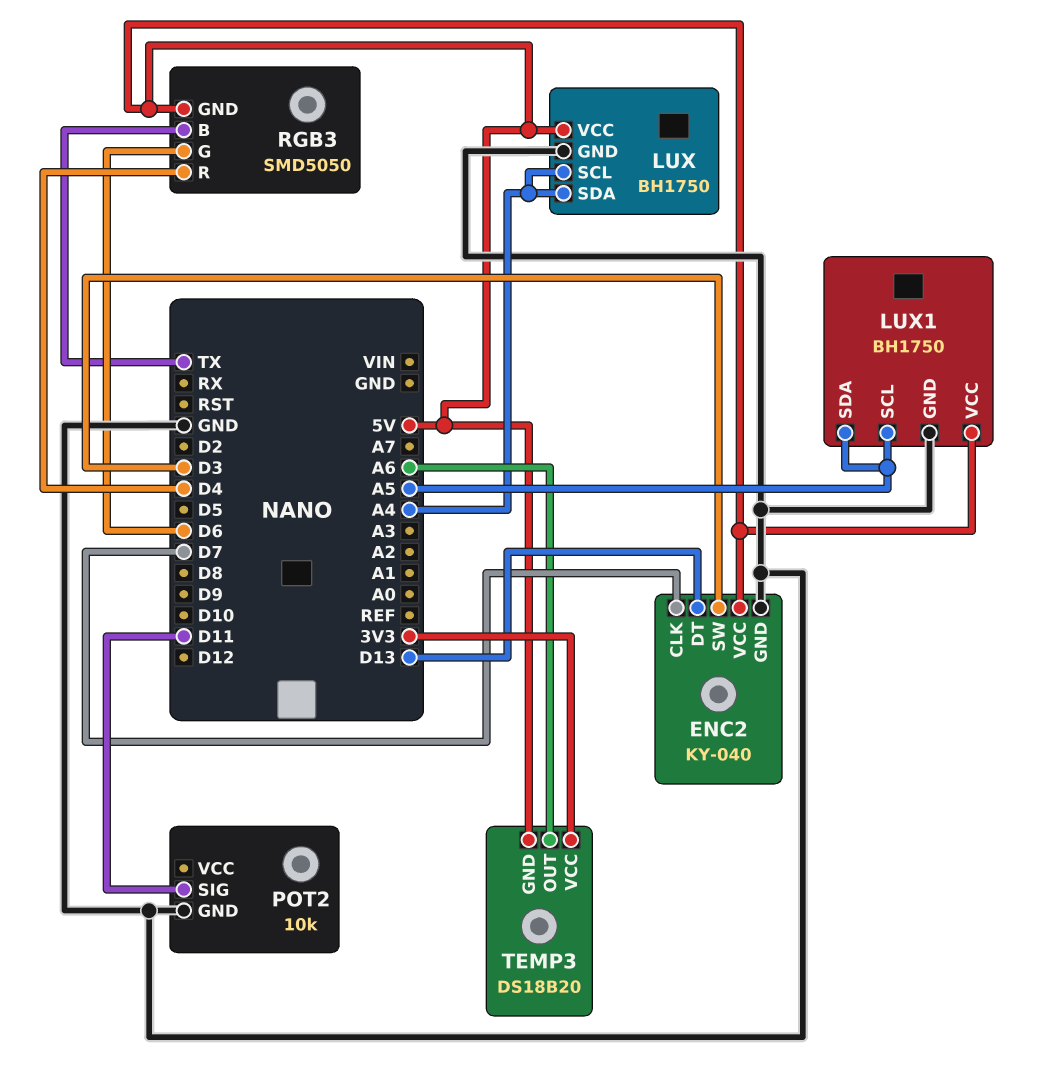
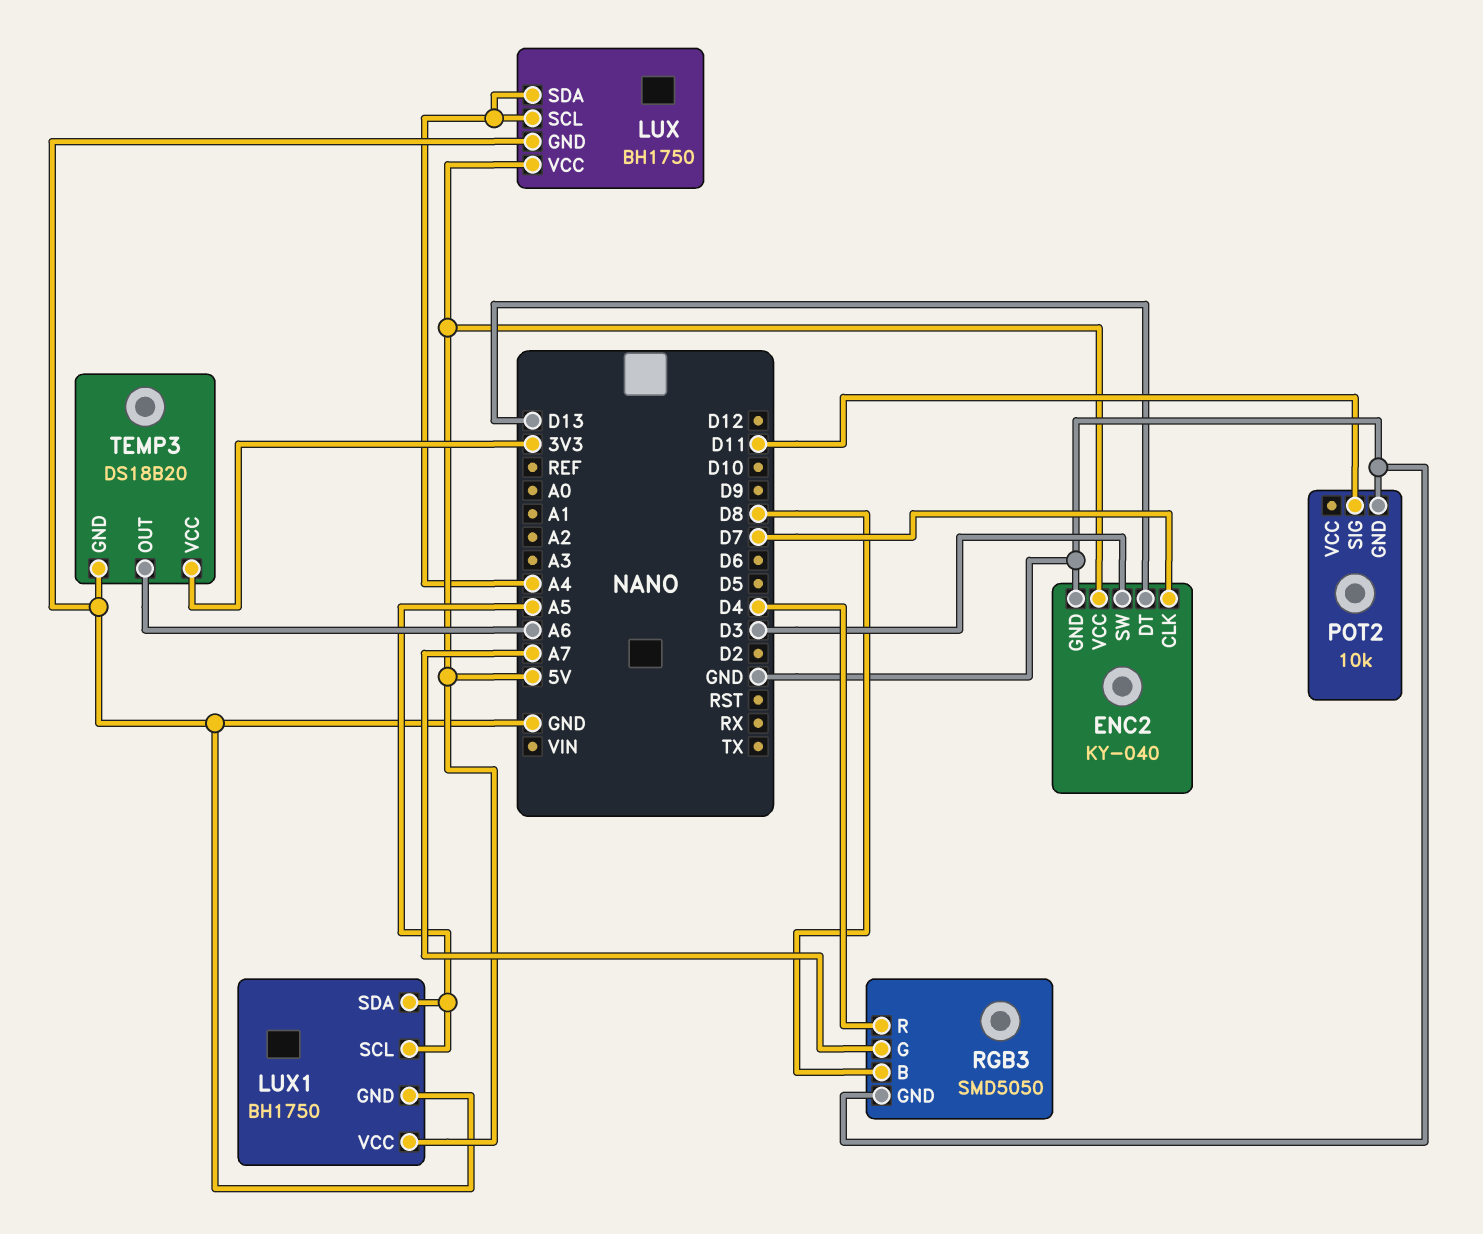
RGB3 pin B: TX -> D8
RGB3 pin G: D6 -> A7
RGB3 pin GND: 5V -> GND
TEMP3 pin GND: 5V -> GND

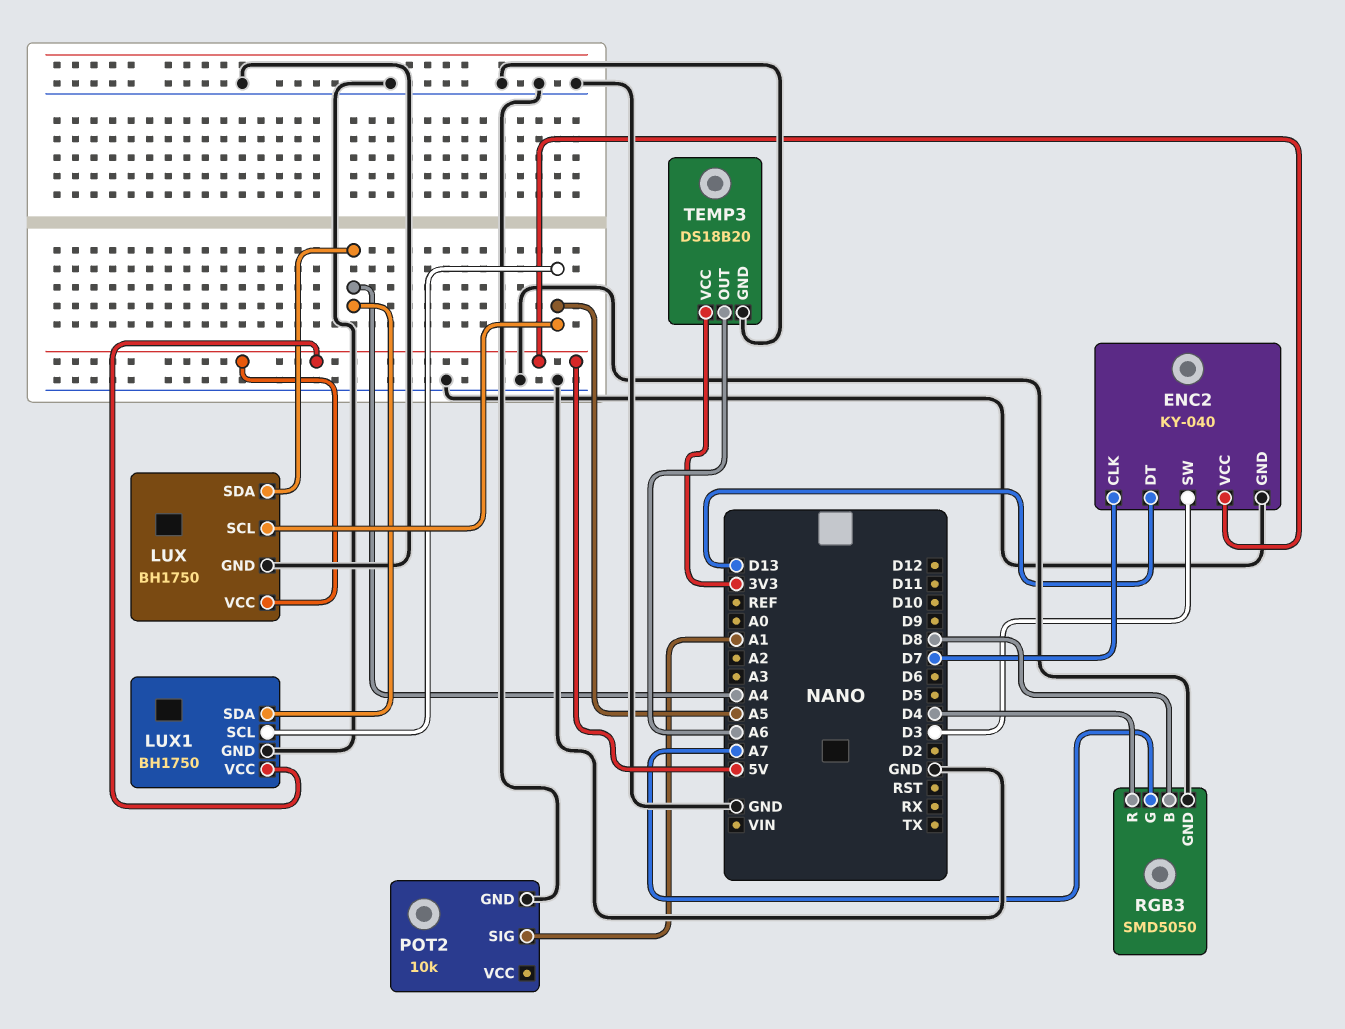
LUX pin SCL: A4 -> A5
LUX1 pin SDA: A5 -> A4
POT2 pin SIG: D11 -> A1

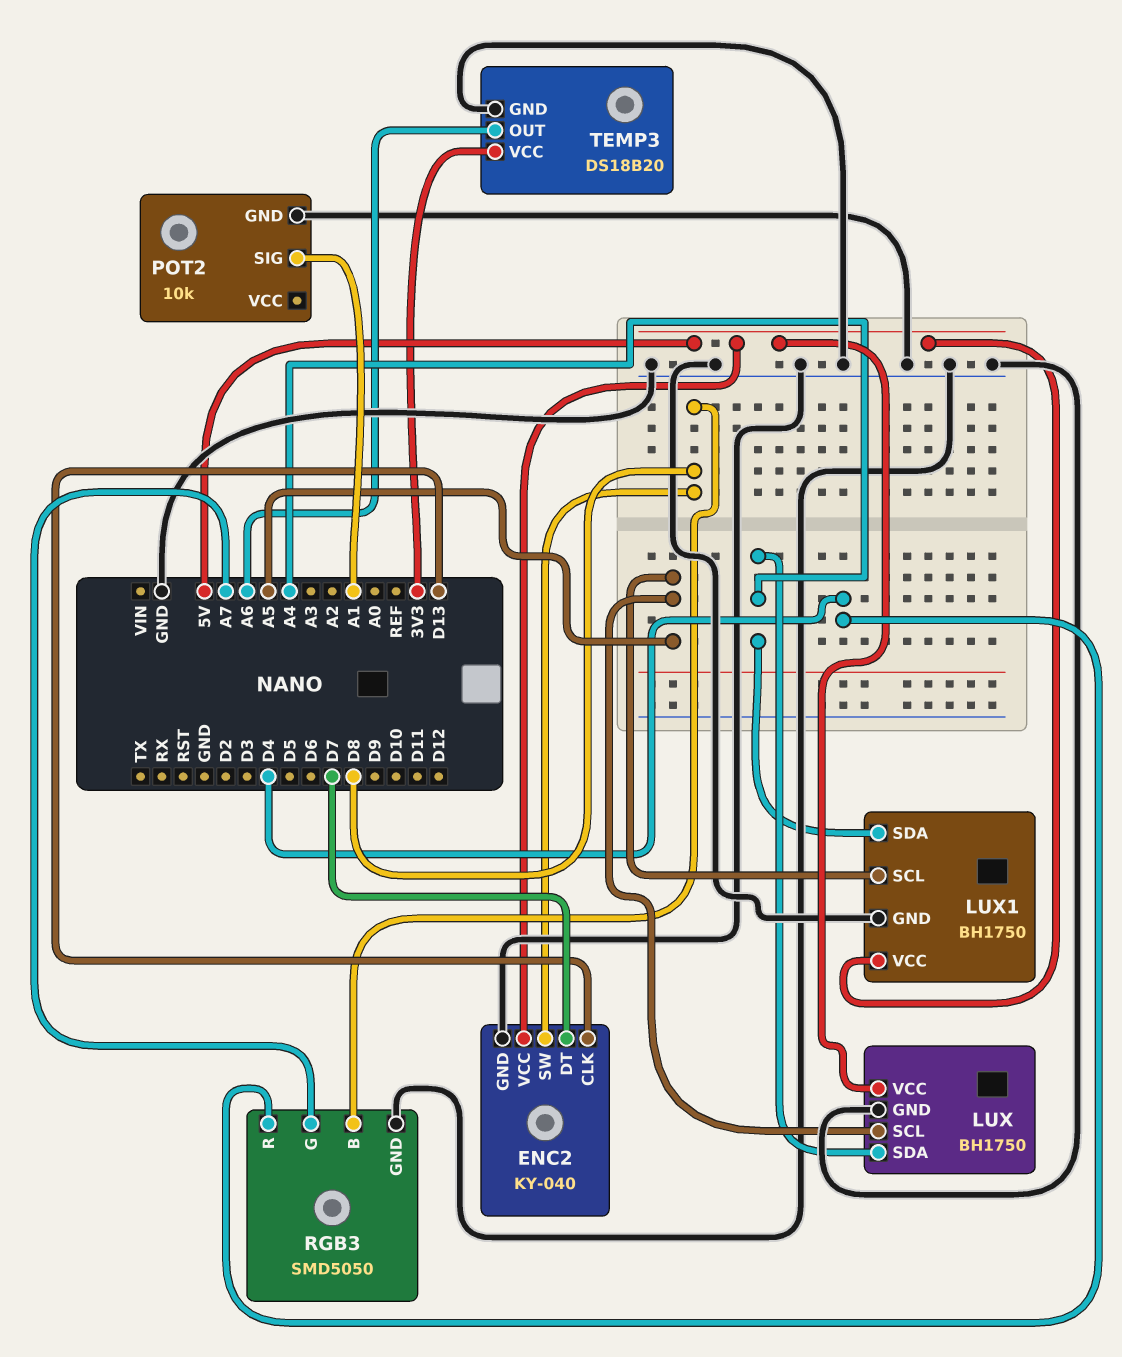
ENC2 pin CLK: D7 -> D13
ENC2 pin DT: D13 -> D7
ENC2 pin SW: D3 -> D8

